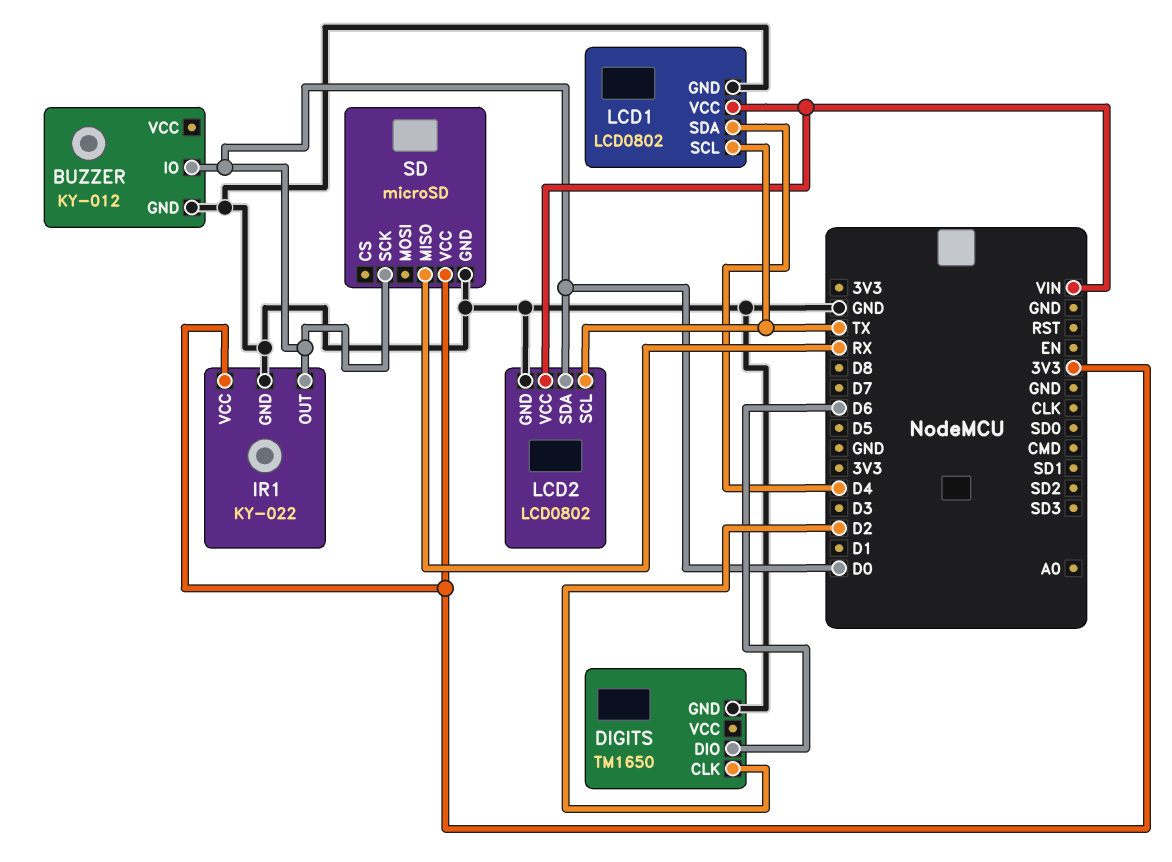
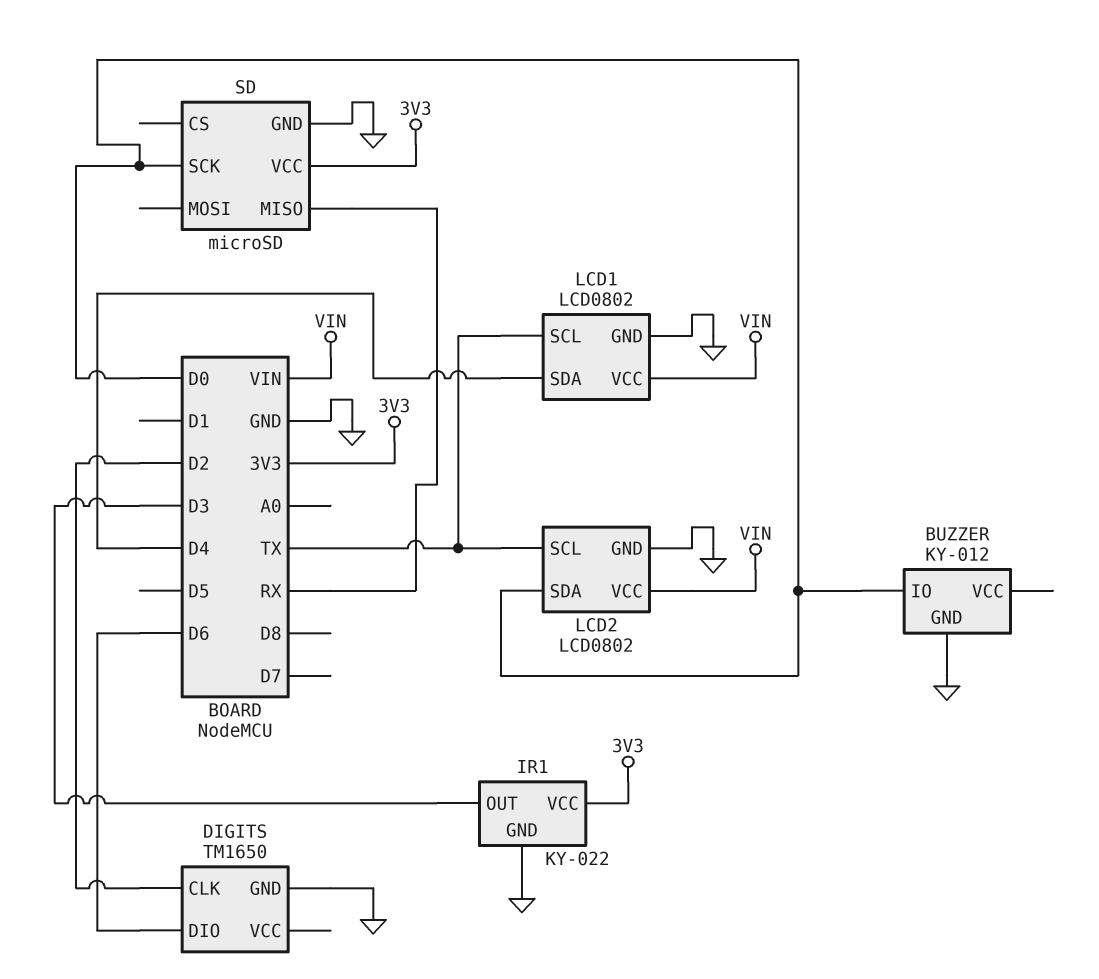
IR1 pin OUT: D0 -> D3

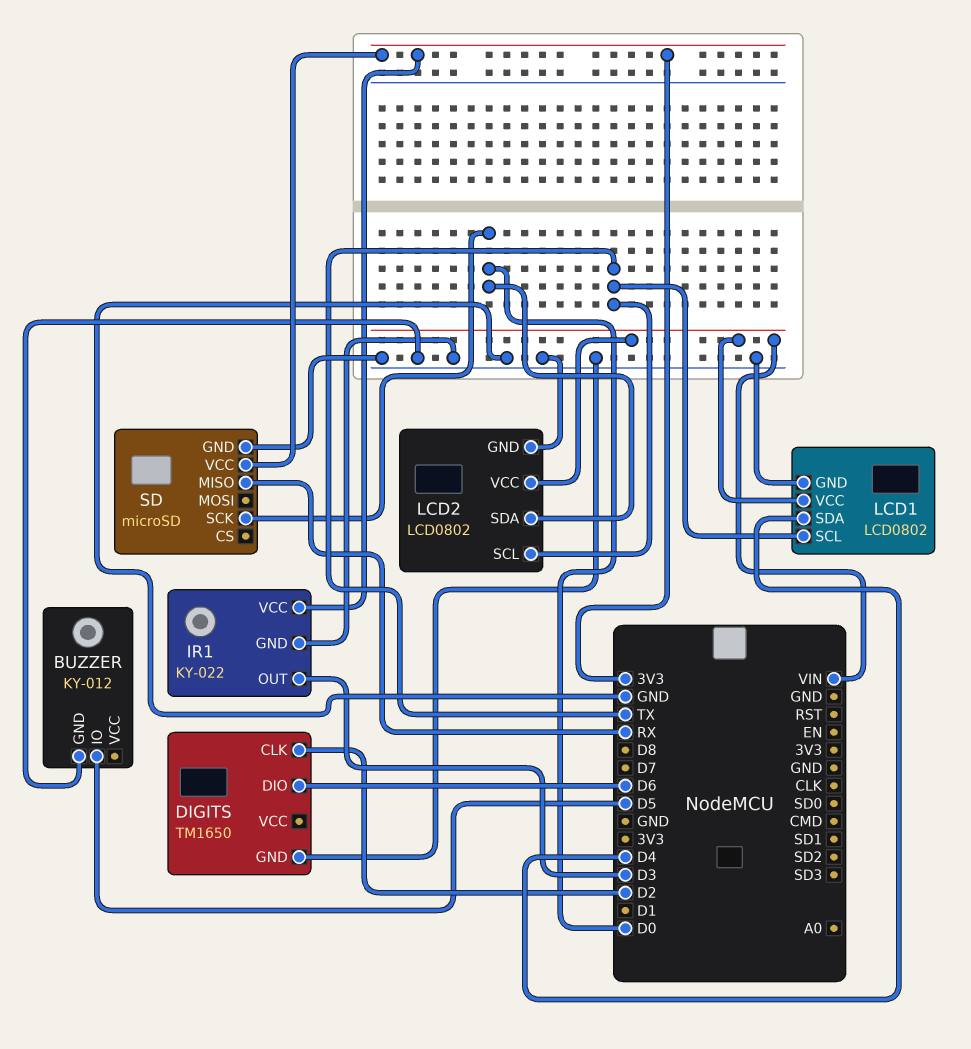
BUZZER pin IO: D0 -> D5

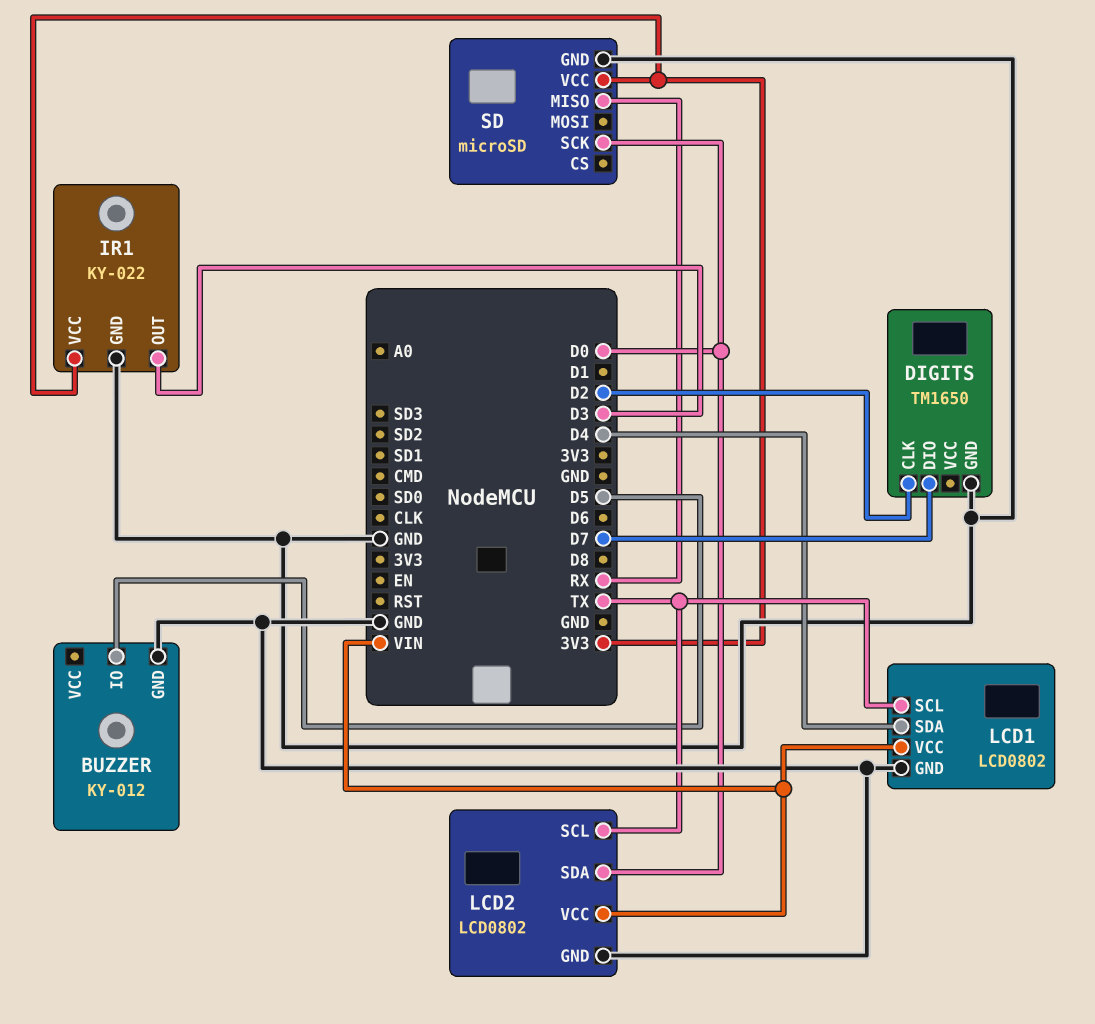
DIGITS pin DIO: D6 -> D7

